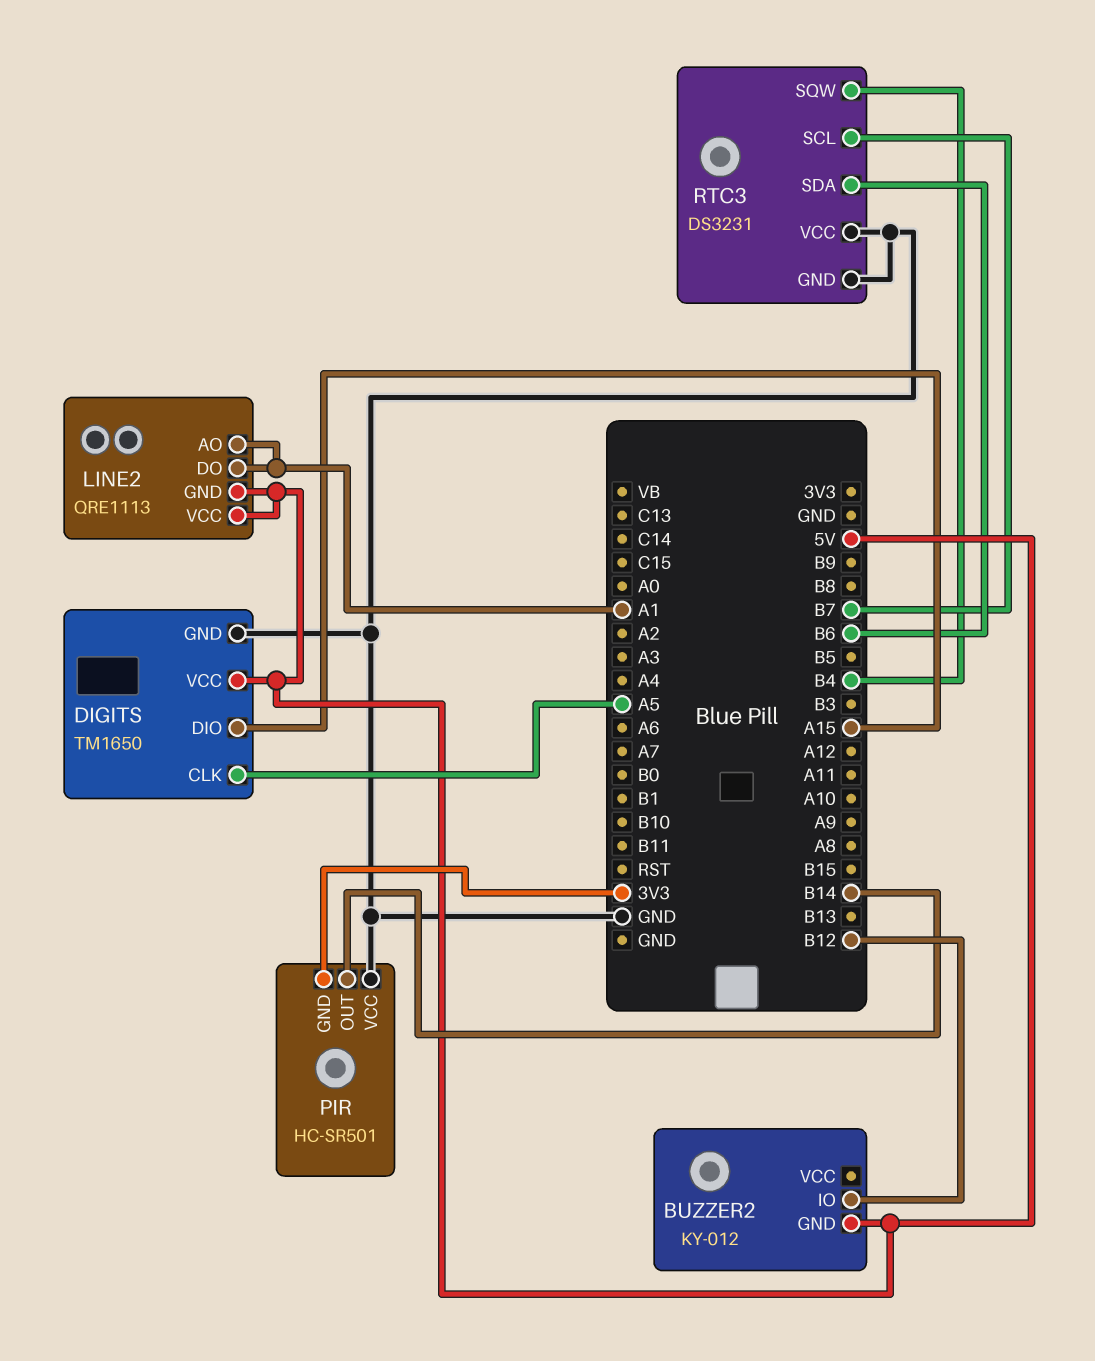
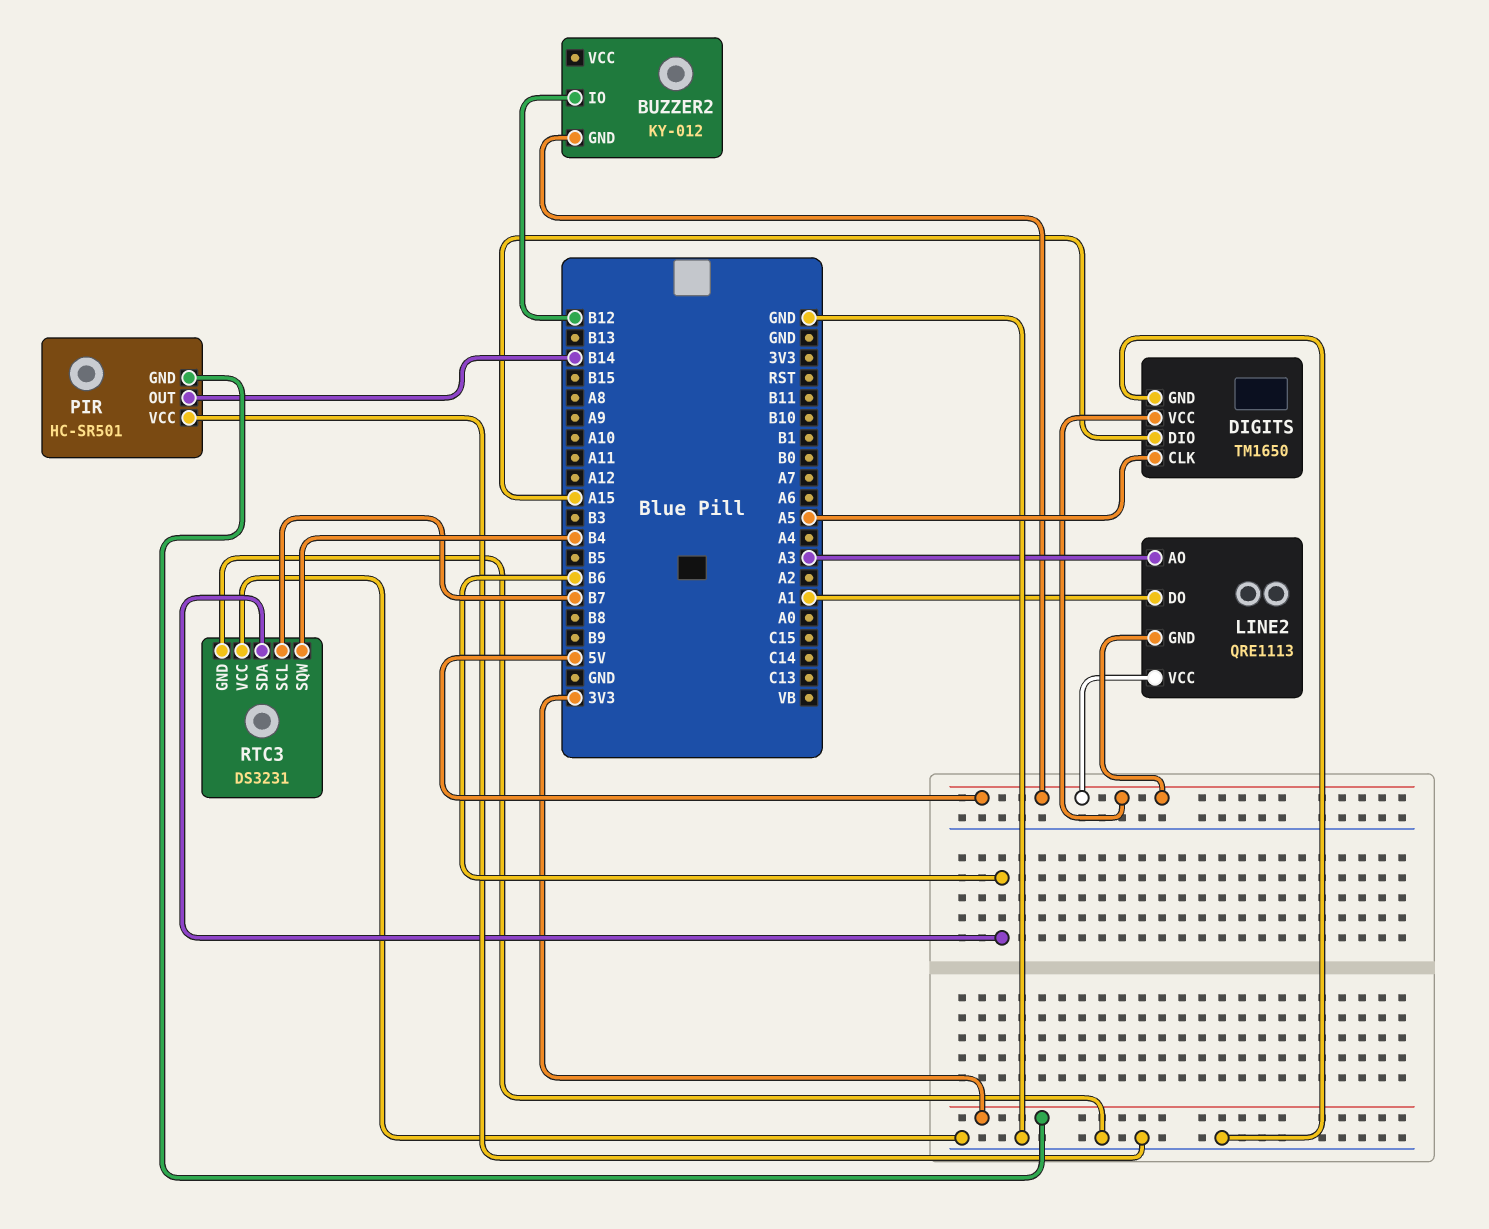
LINE2 pin AO: A1 -> A3

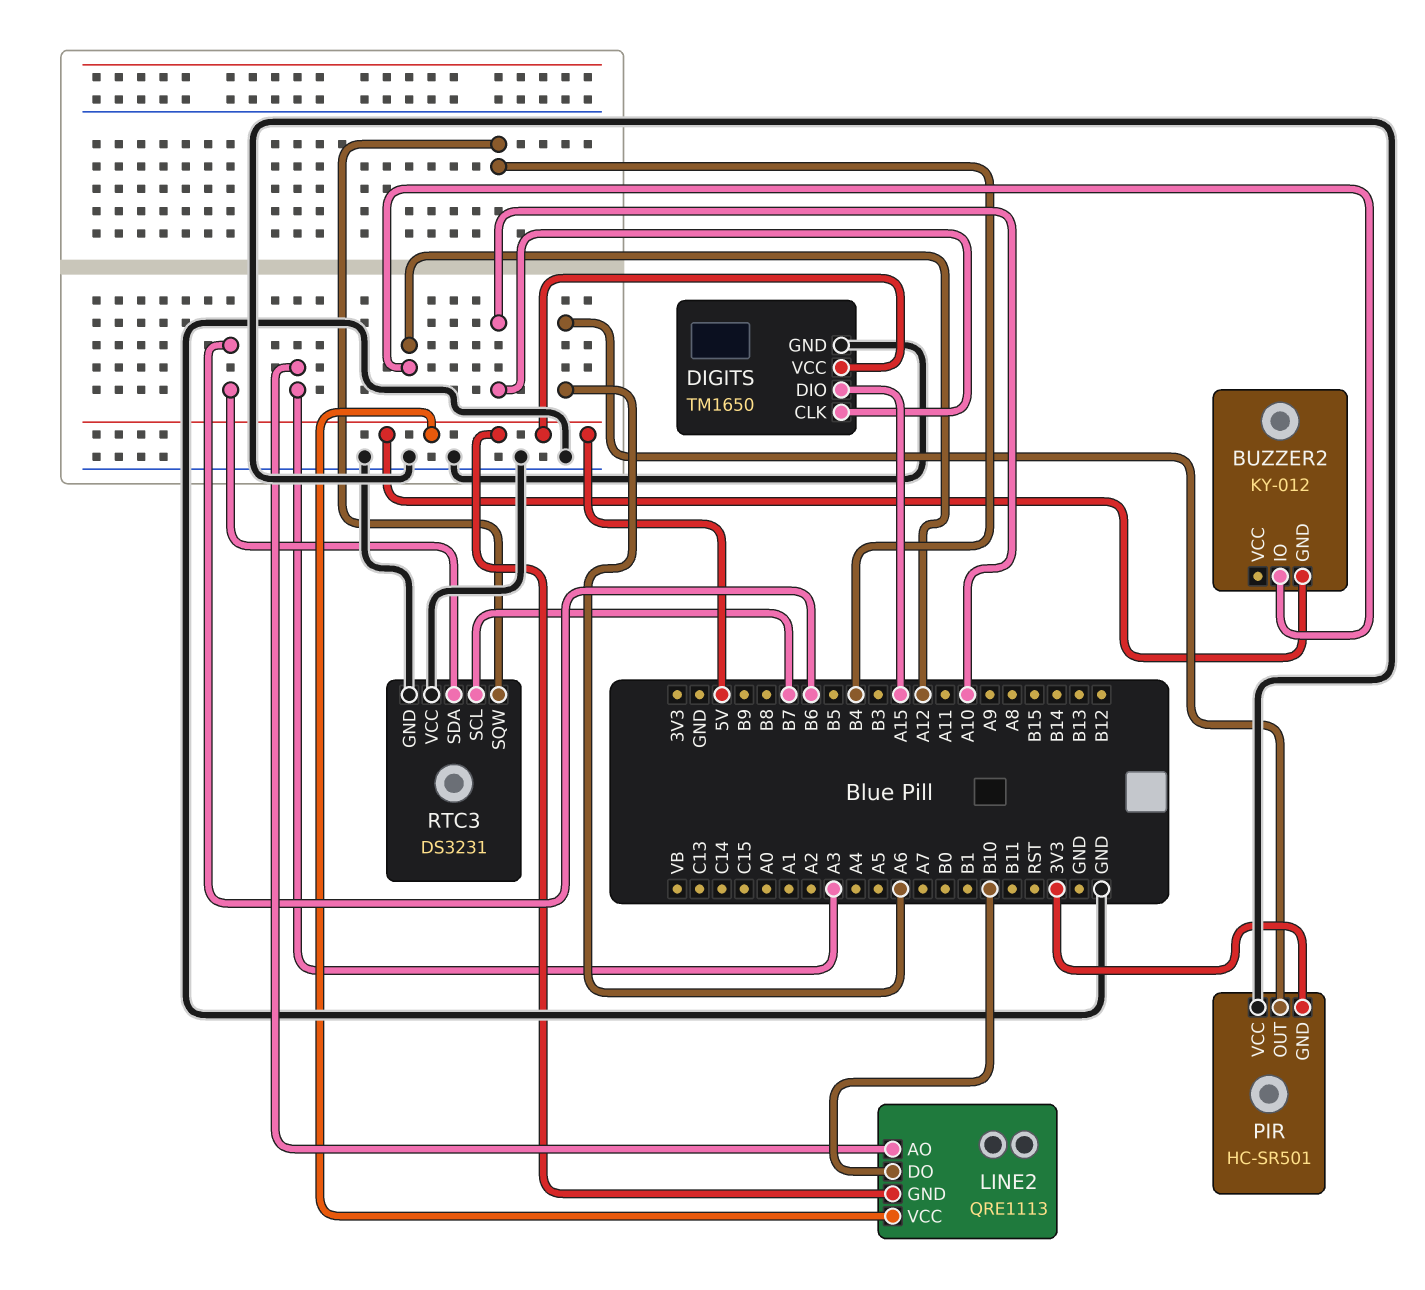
BUZZER2 pin IO: B12 -> A12
DIGITS pin CLK: A5 -> A10
LINE2 pin DO: A1 -> B10
PIR pin OUT: B14 -> A6

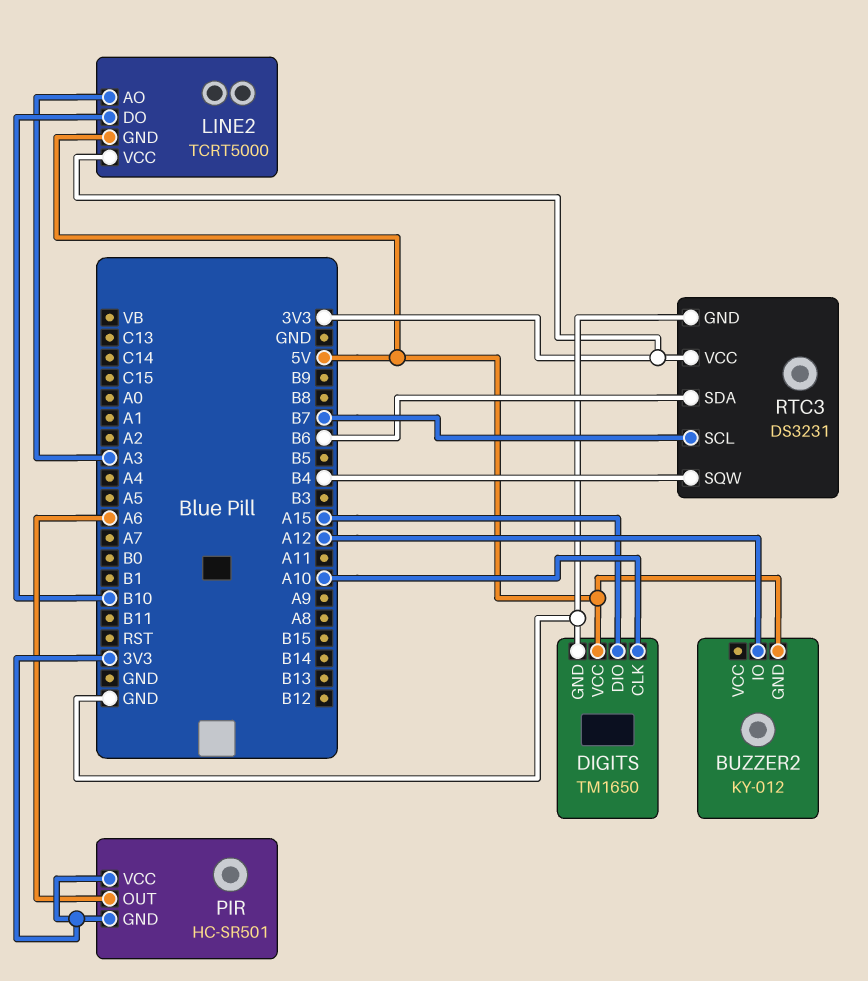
LINE2: QRE1113 -> TCRT5000
LINE2 pin VCC: 5V -> 3V3
PIR pin VCC: GND -> 3V3
RTC3 pin VCC: GND -> 3V3

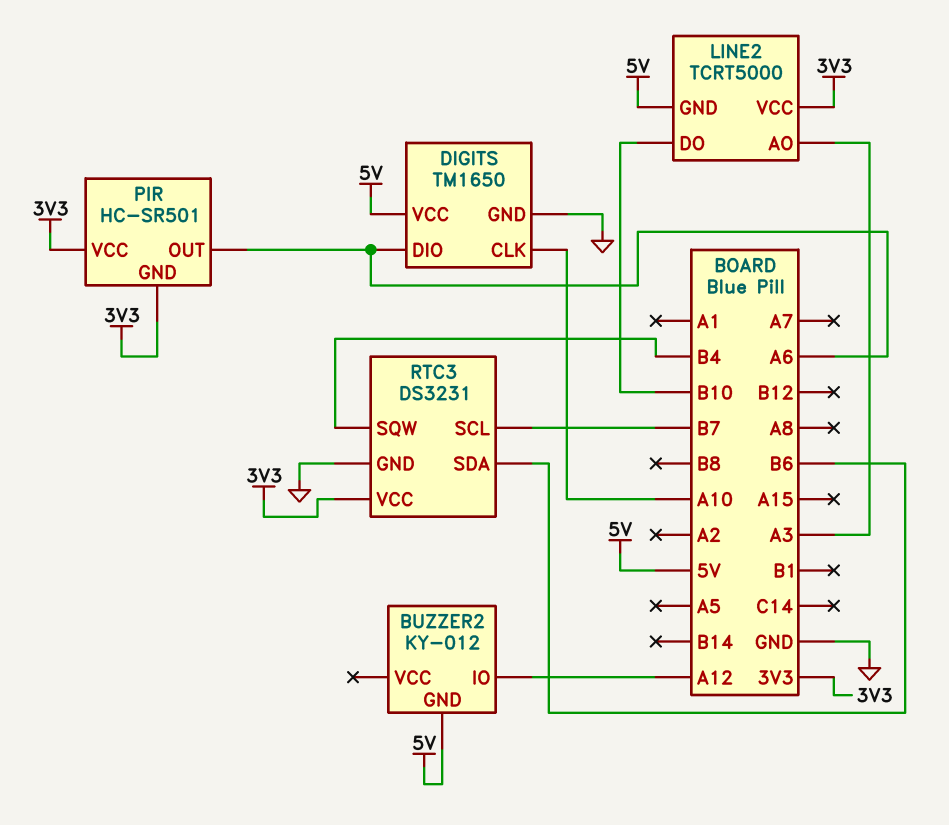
DIGITS pin DIO: A15 -> A6

